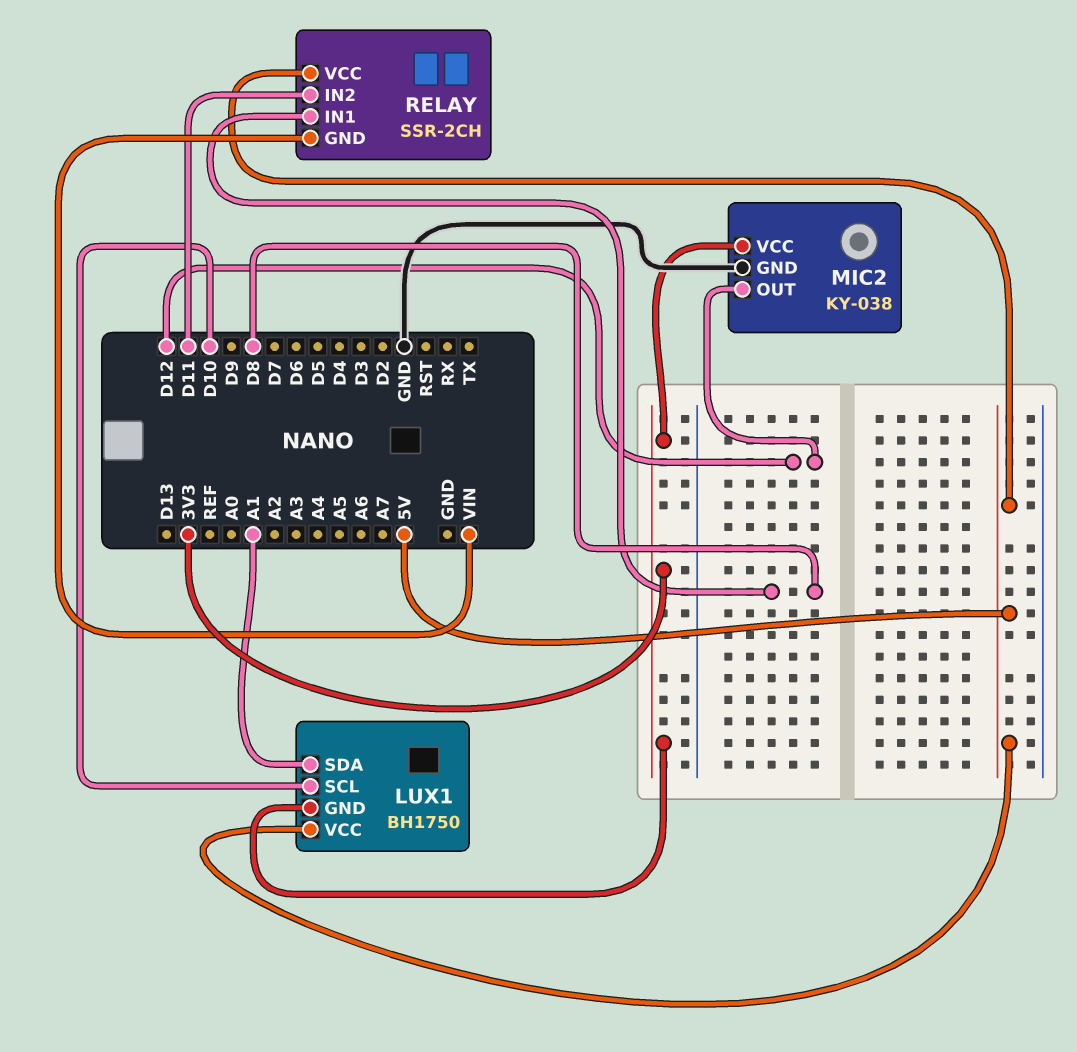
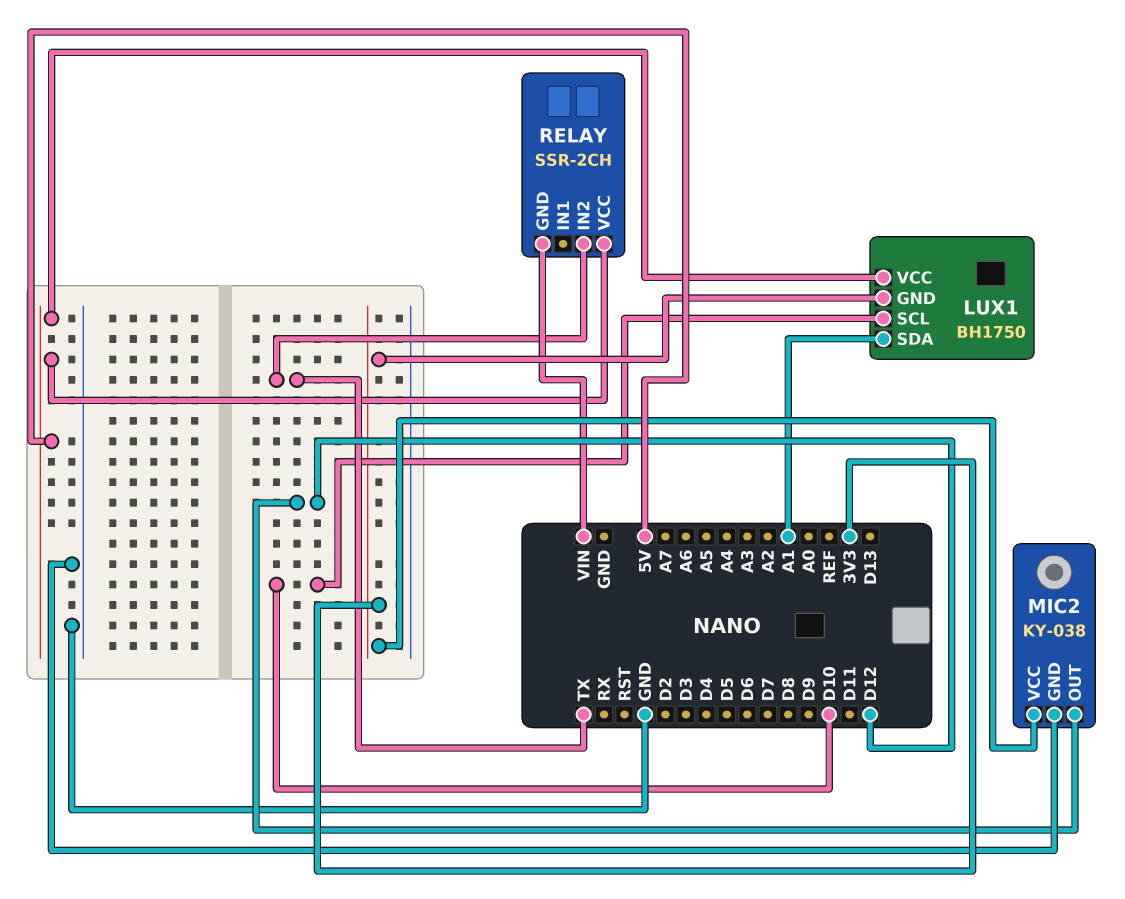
RELAY pin IN1: D8 -> none
RELAY pin IN2: D11 -> TX

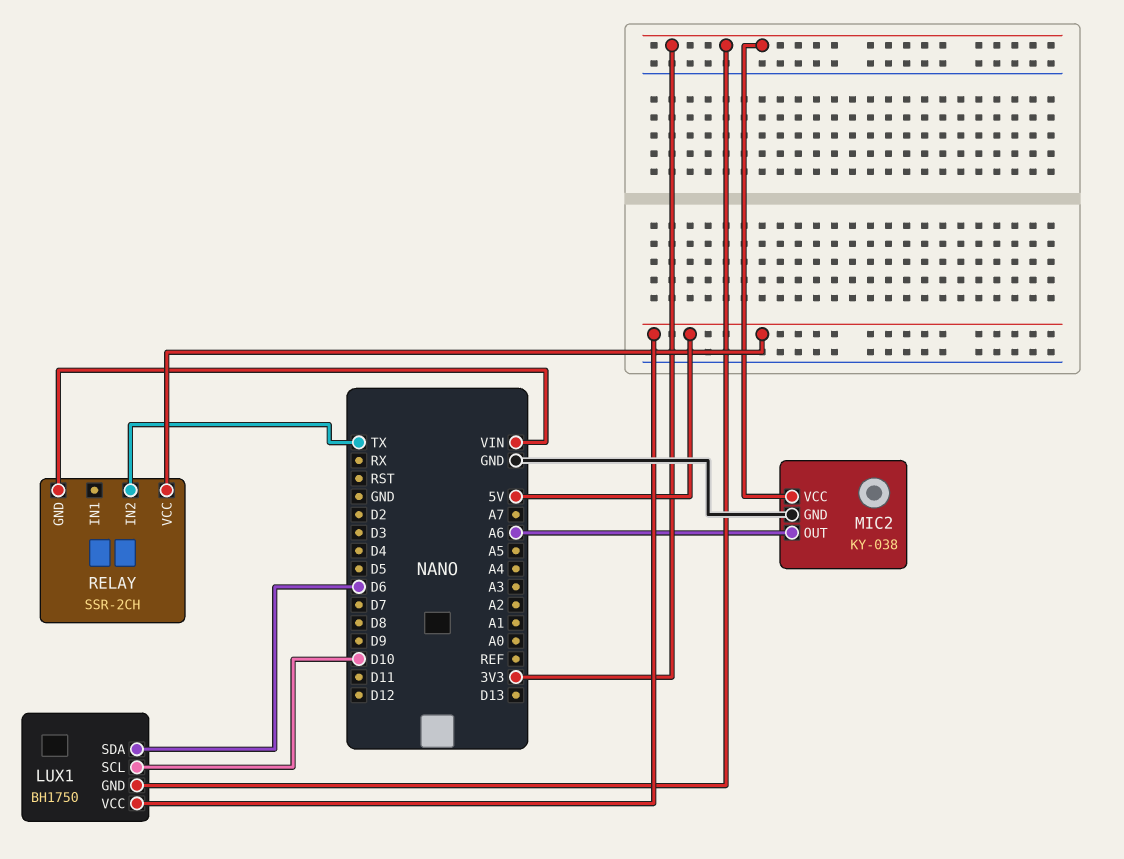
LUX1 pin SDA: A1 -> D6
MIC2 pin OUT: D12 -> A6

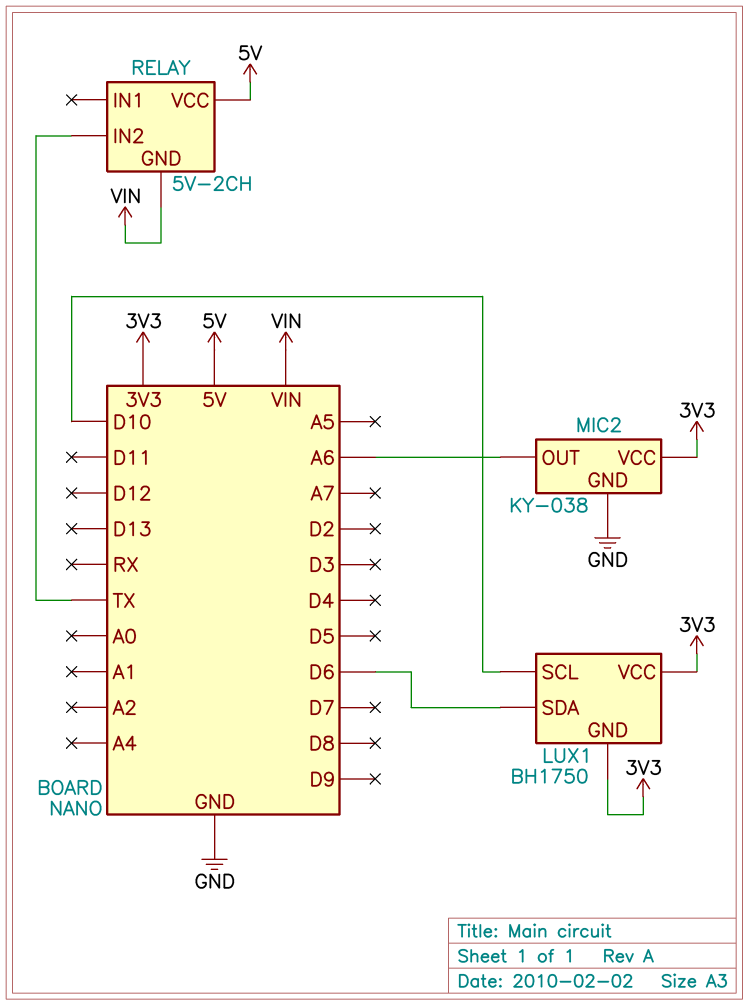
LUX1 pin VCC: 5V -> 3V3
RELAY: SSR-2CH -> 5V-2CH

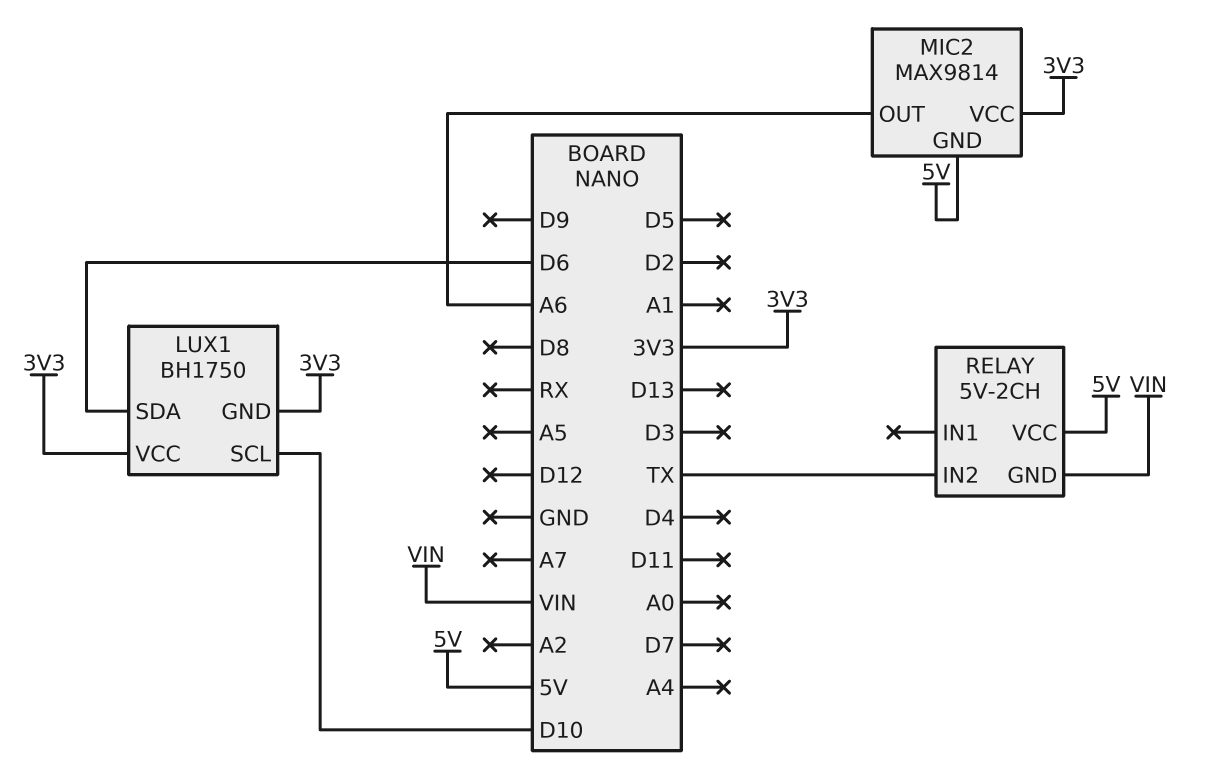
MIC2: KY-038 -> MAX9814
MIC2 pin GND: GND -> 5V

